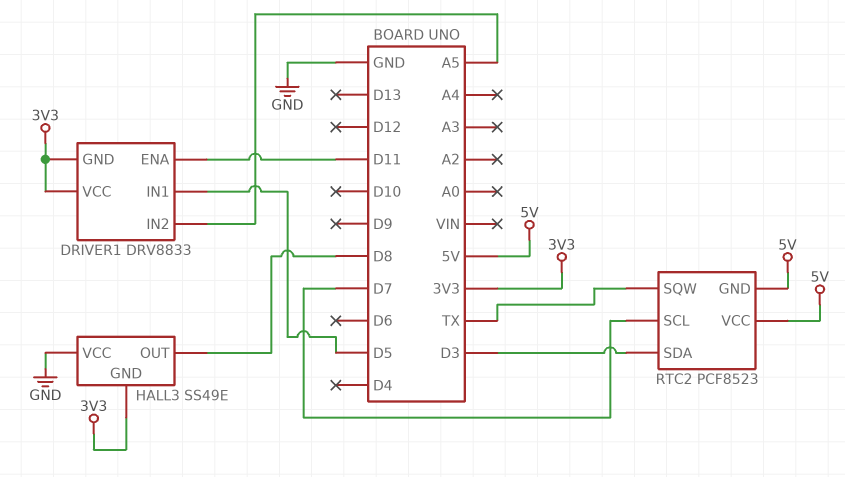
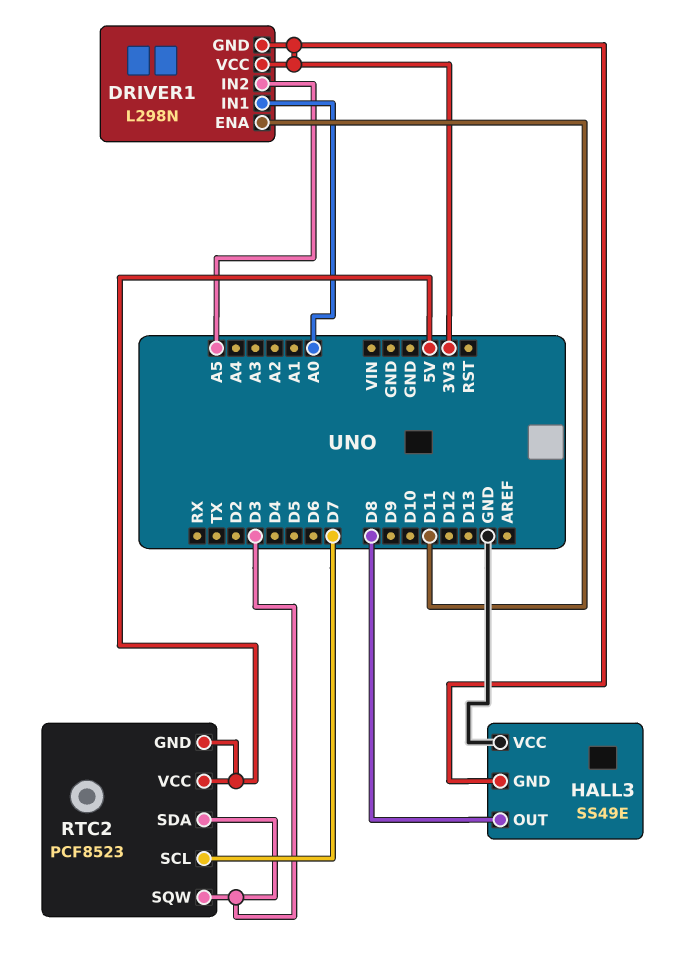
DRIVER1: DRV8833 -> L298N
DRIVER1 pin IN1: D5 -> A0
RTC2 pin SQW: TX -> D3

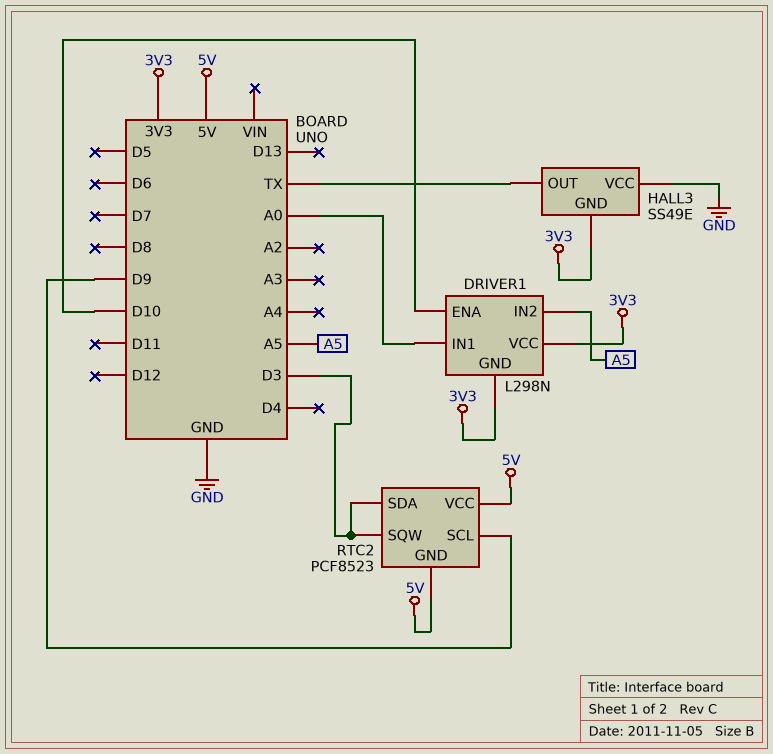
DRIVER1 pin ENA: D11 -> D10
HALL3 pin OUT: D8 -> TX
RTC2 pin SCL: D7 -> D9

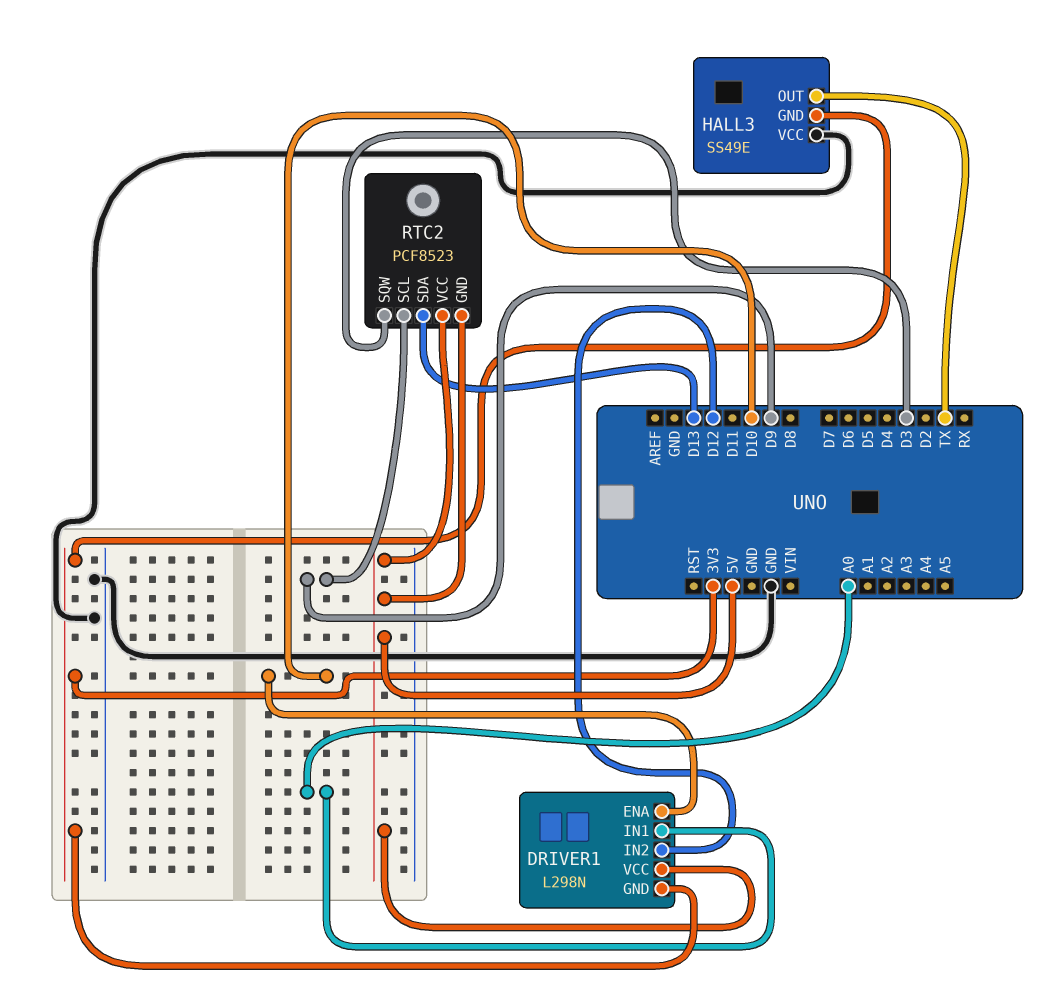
DRIVER1 pin IN2: A5 -> D12
DRIVER1 pin VCC: 3V3 -> 5V
RTC2 pin SDA: D3 -> D13

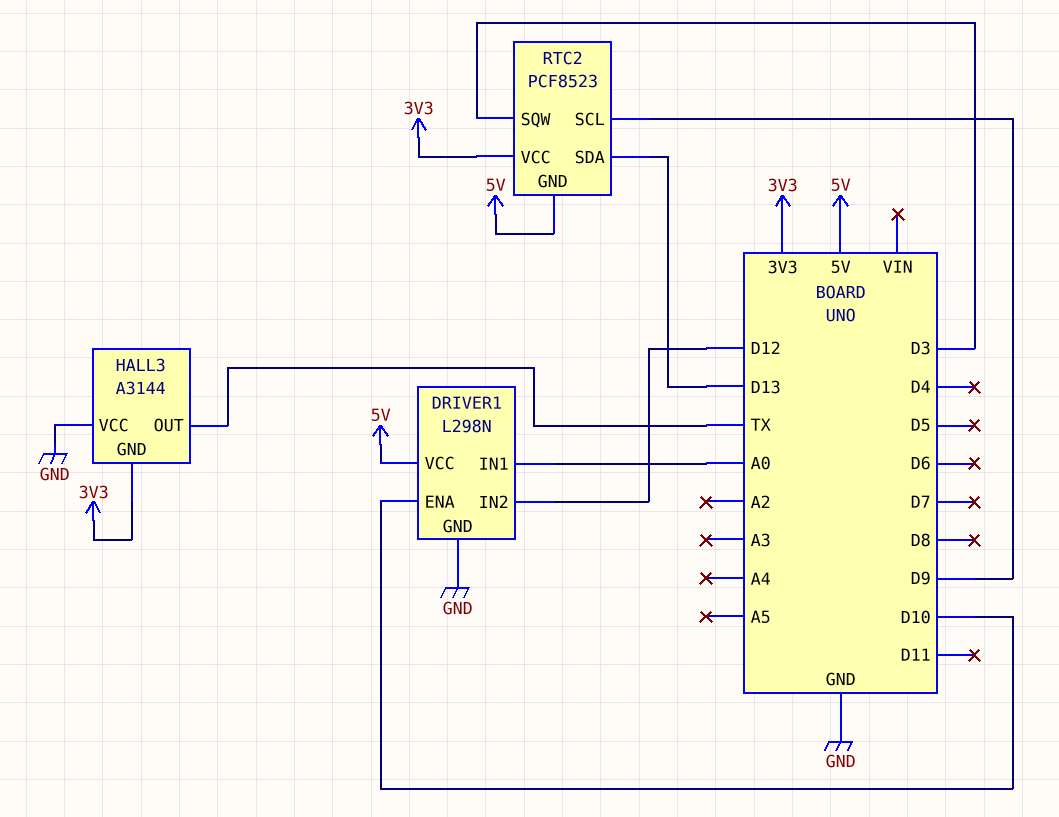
DRIVER1 pin GND: 3V3 -> GND
HALL3: SS49E -> A3144
RTC2 pin VCC: 5V -> 3V3

